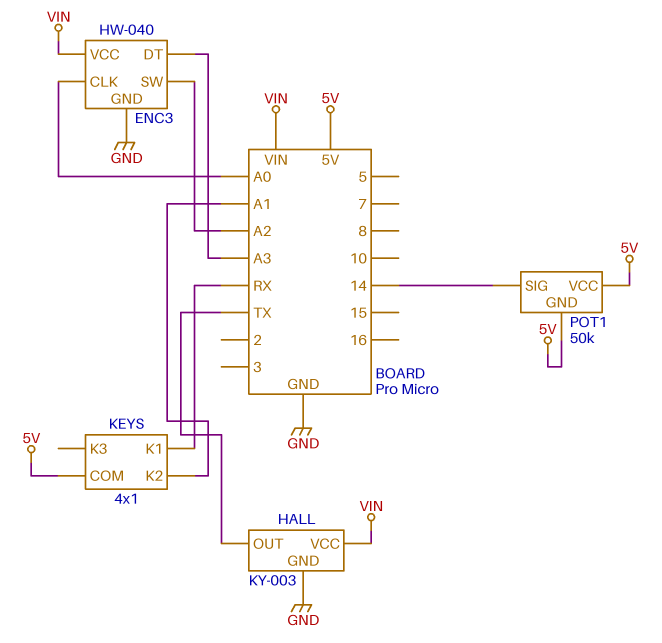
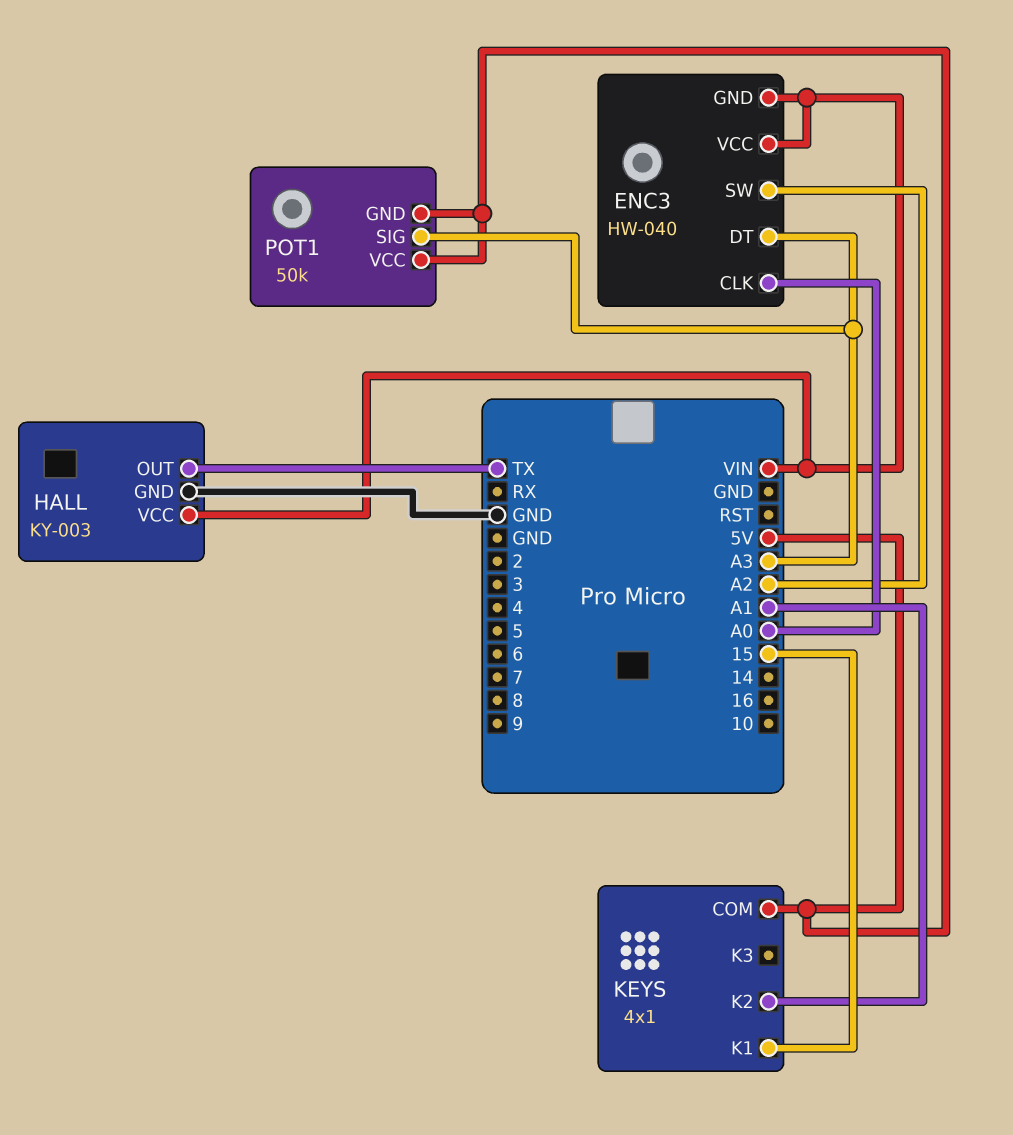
ENC3 pin GND: GND -> VIN
KEYS pin K1: RX -> 15
POT1 pin SIG: 14 -> A3

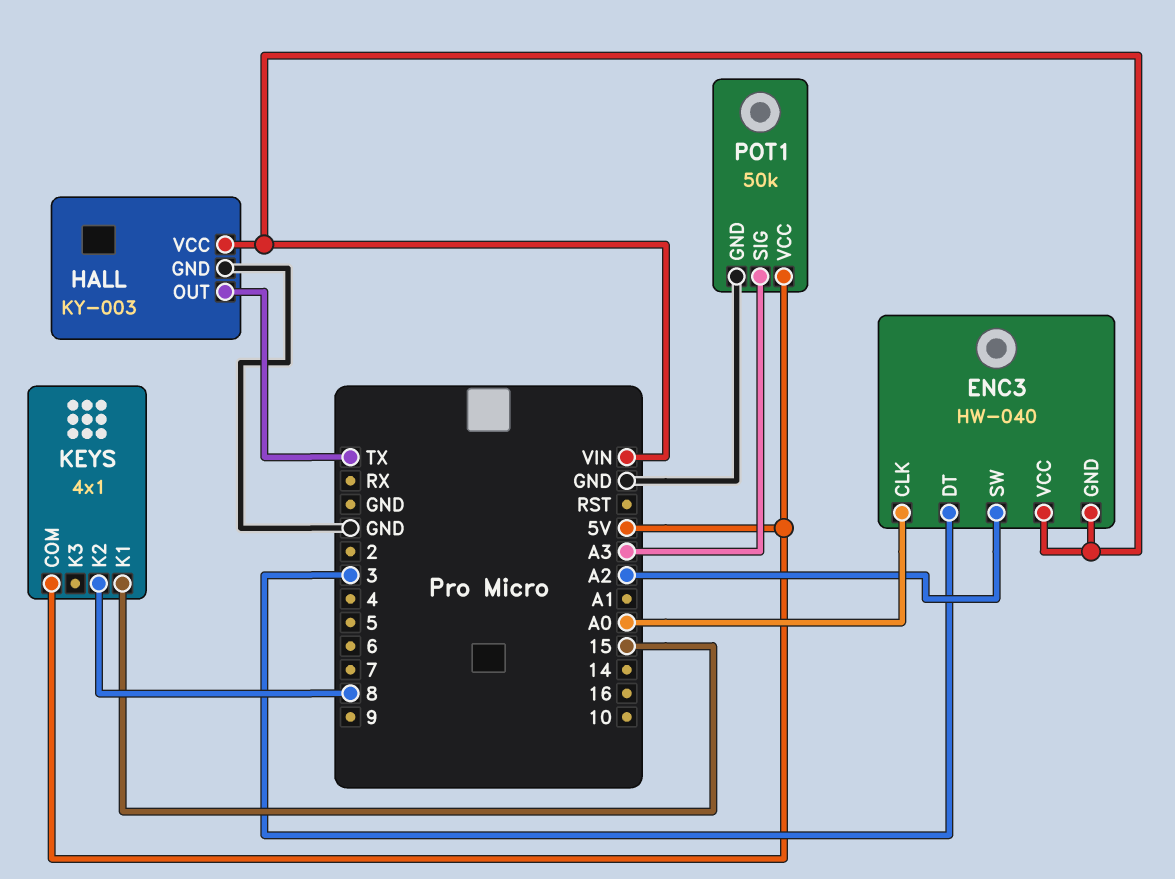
ENC3 pin DT: A3 -> 3
KEYS pin K2: A1 -> 8
POT1 pin GND: 5V -> GND

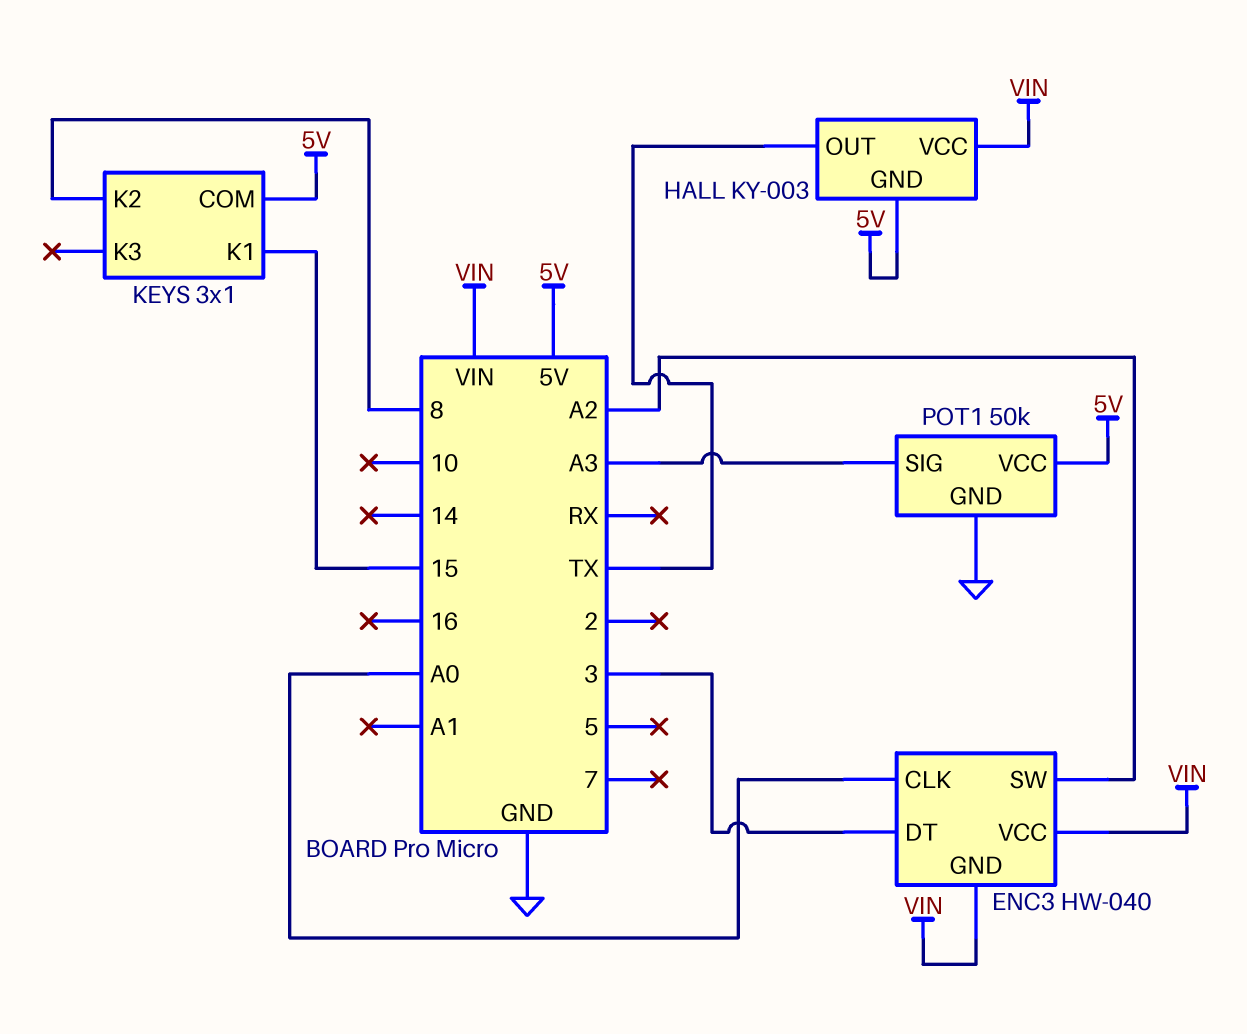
HALL pin GND: GND -> 5V
KEYS: 4x1 -> 3x1

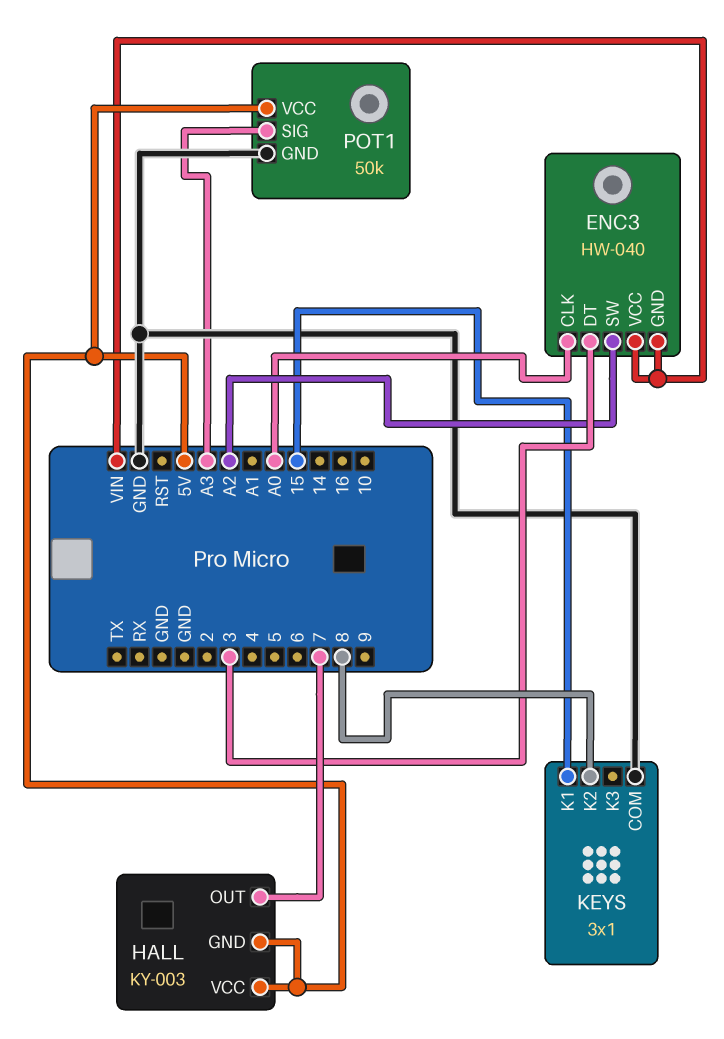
HALL pin OUT: TX -> 7
HALL pin VCC: VIN -> 5V
KEYS pin COM: 5V -> GND

